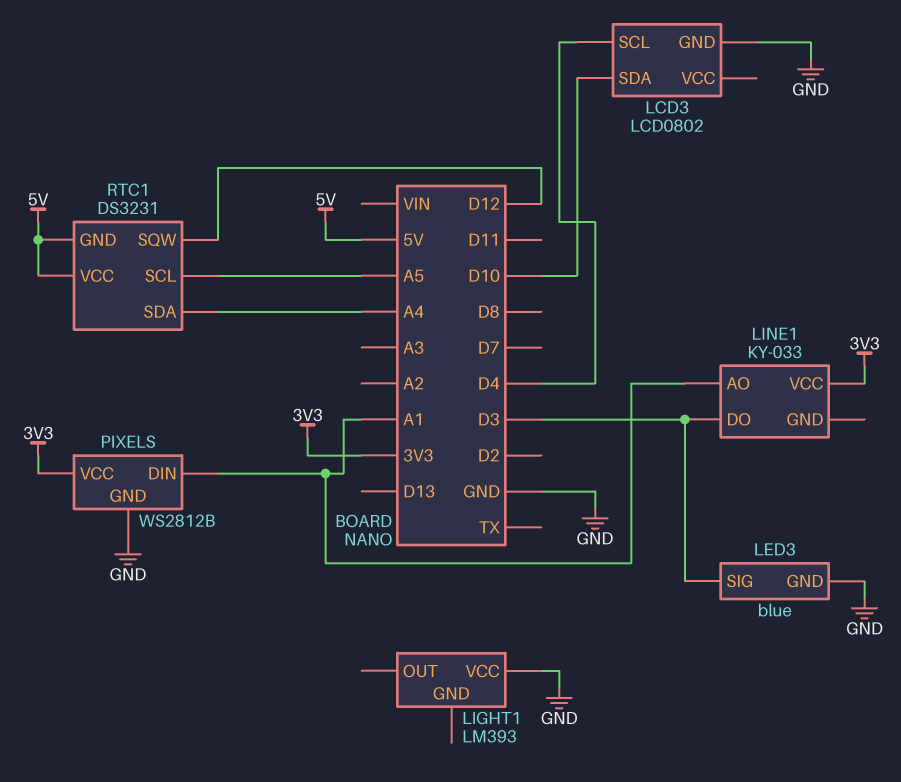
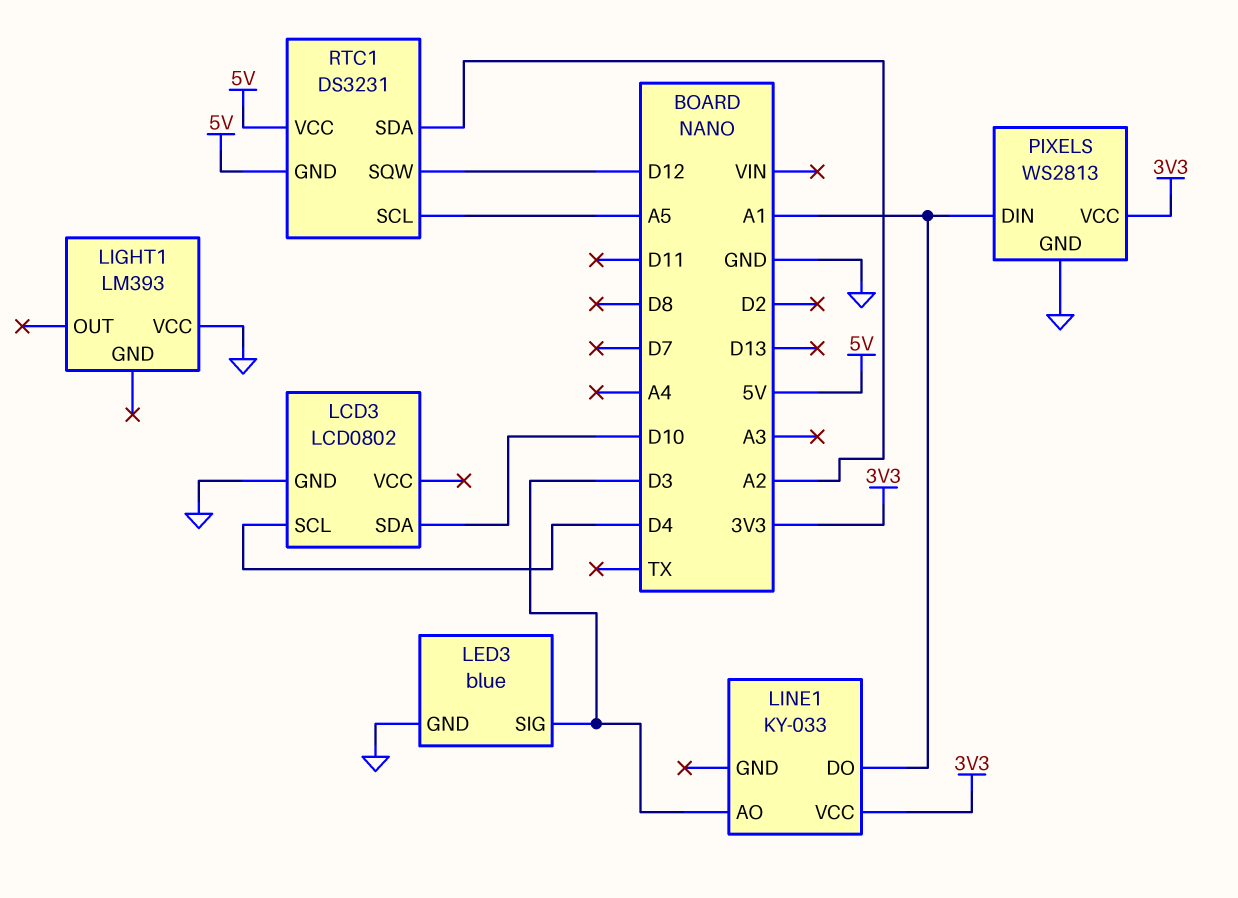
LINE1 pin AO: A1 -> D3
LINE1 pin DO: D3 -> A1
PIXELS: WS2812B -> WS2813
RTC1 pin SDA: A4 -> A2

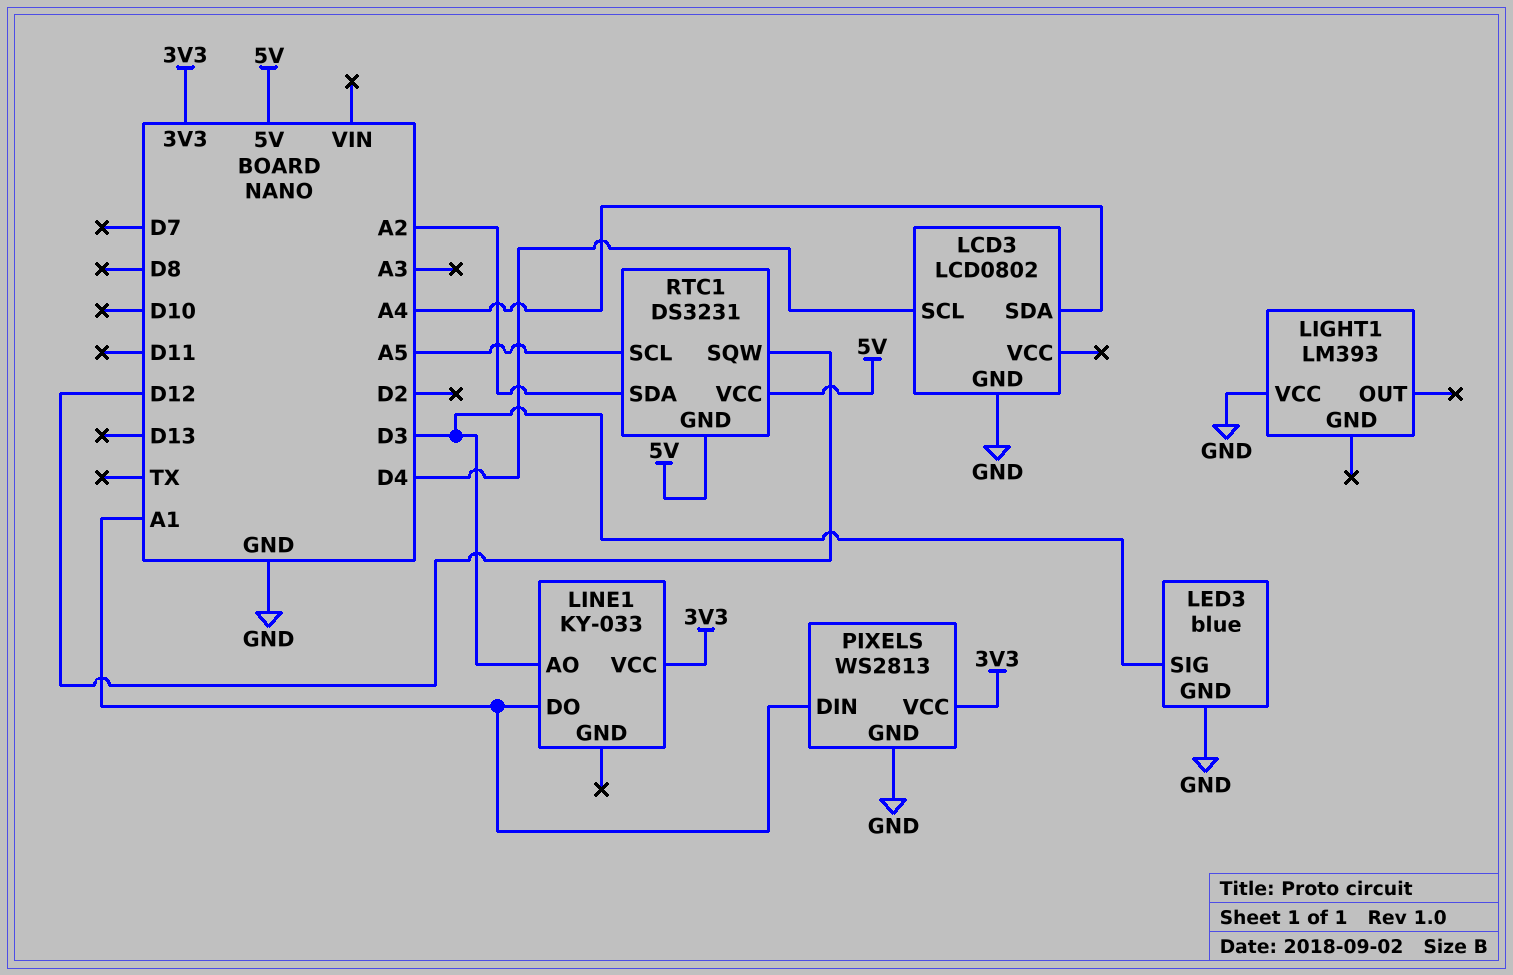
LCD3 pin SDA: D10 -> A4

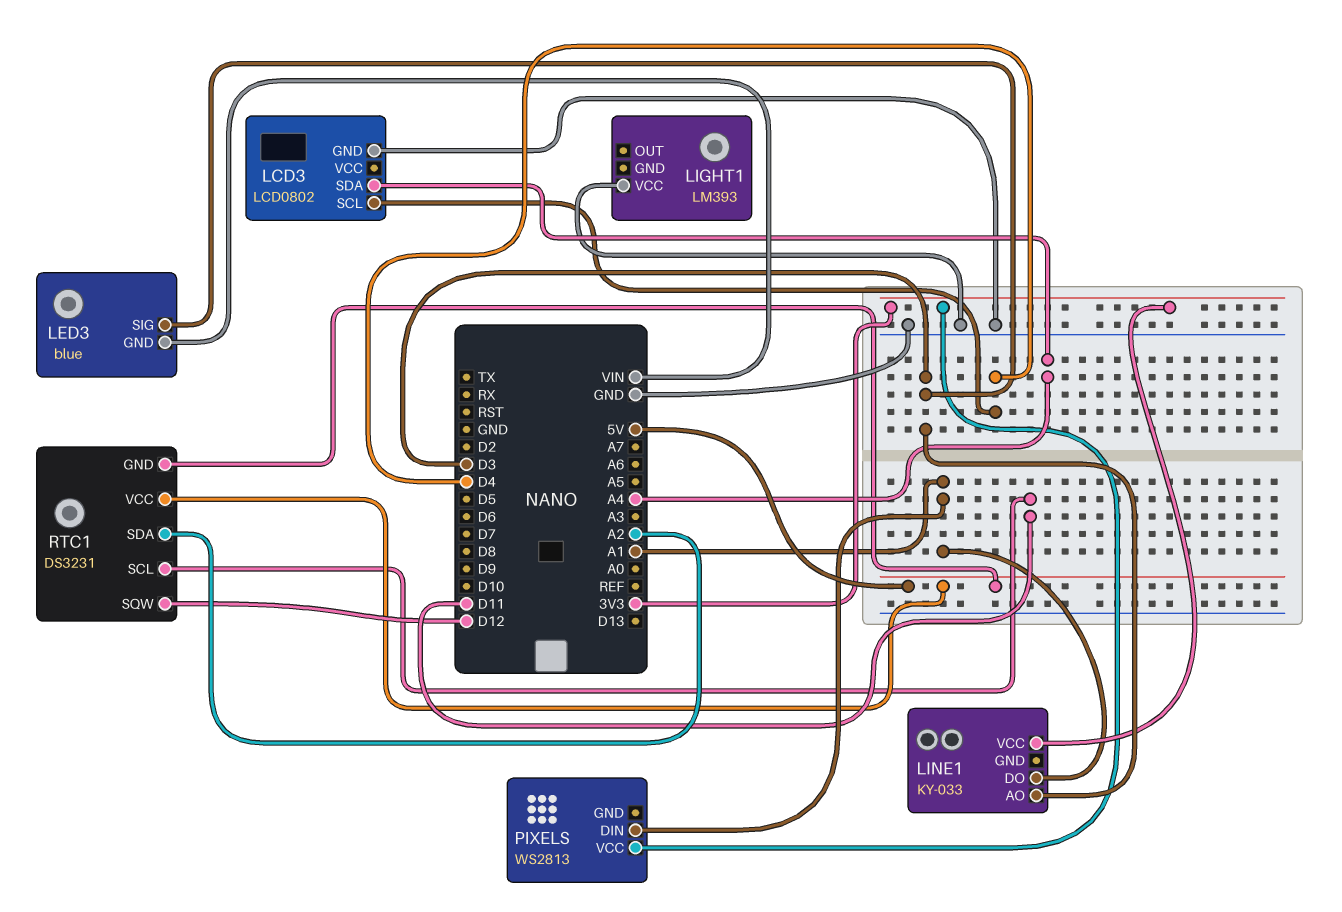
LED3 pin GND: GND -> VIN
PIXELS pin GND: GND -> none
RTC1 pin SCL: A5 -> D11

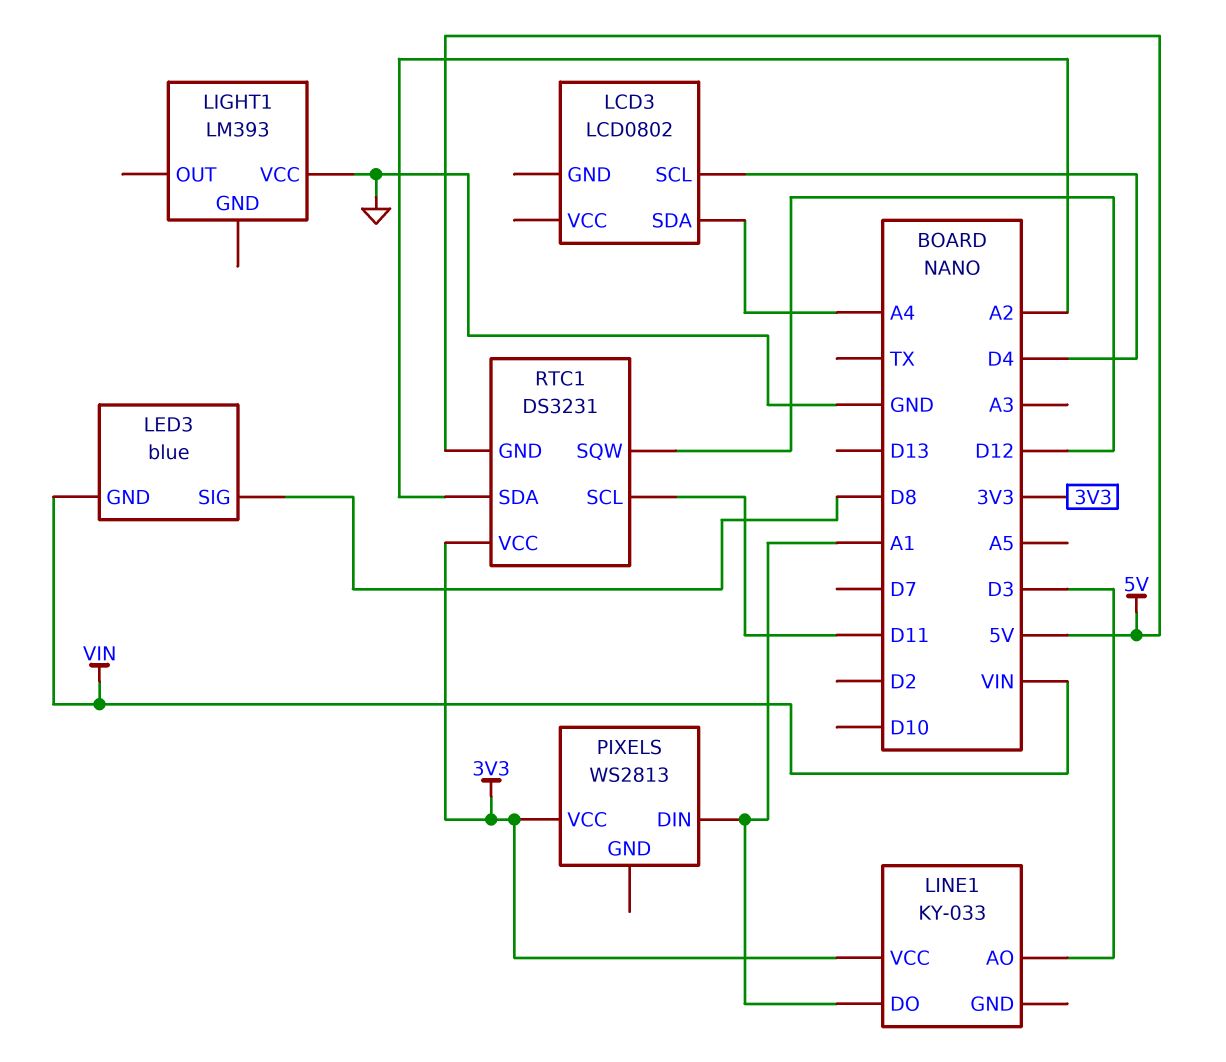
LCD3 pin GND: GND -> none
LED3 pin SIG: D3 -> D8
RTC1 pin VCC: 5V -> 3V3

